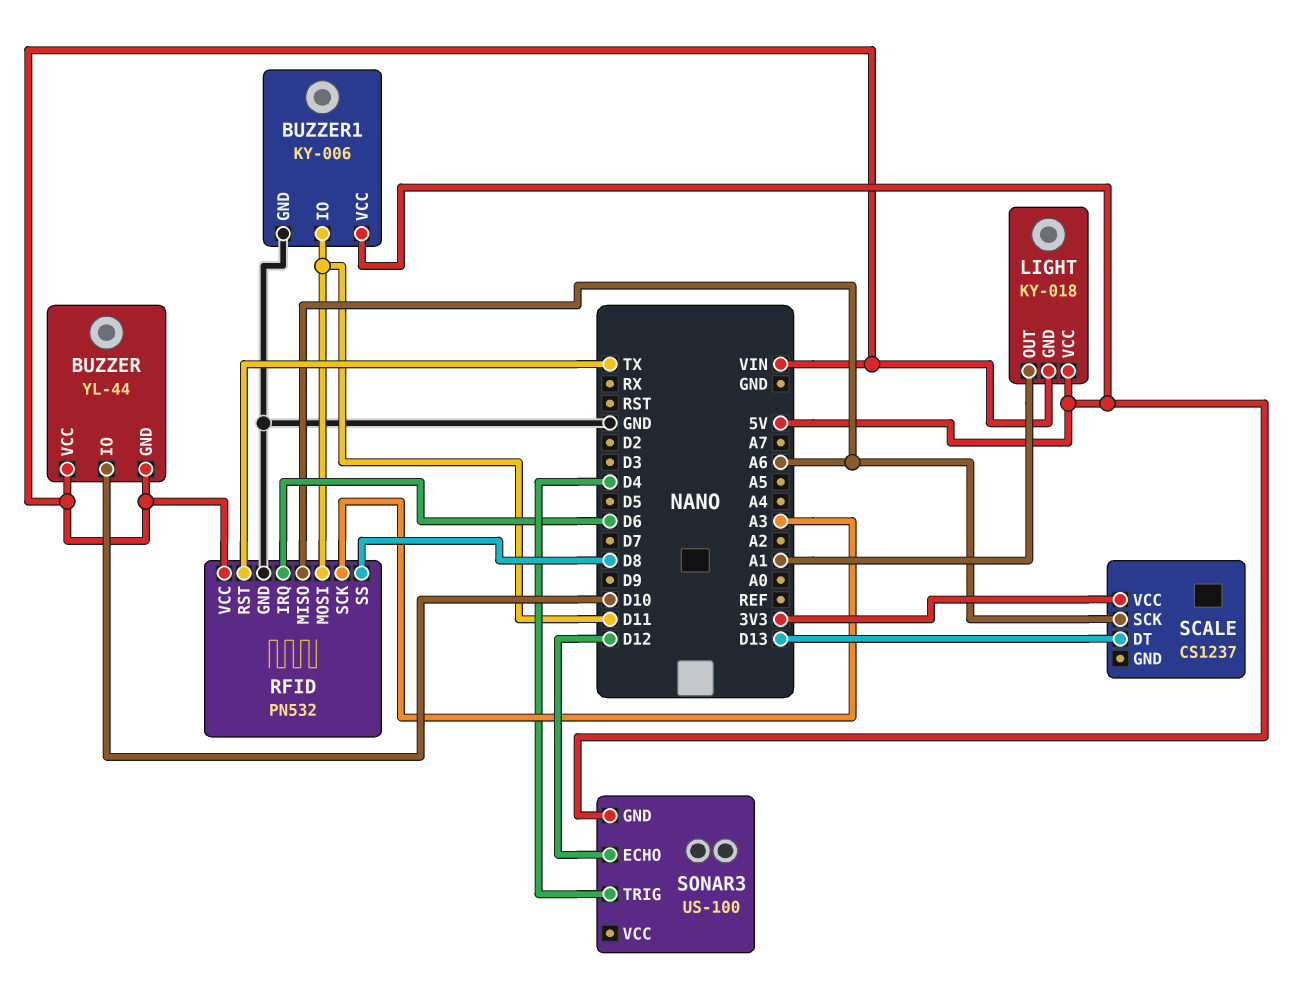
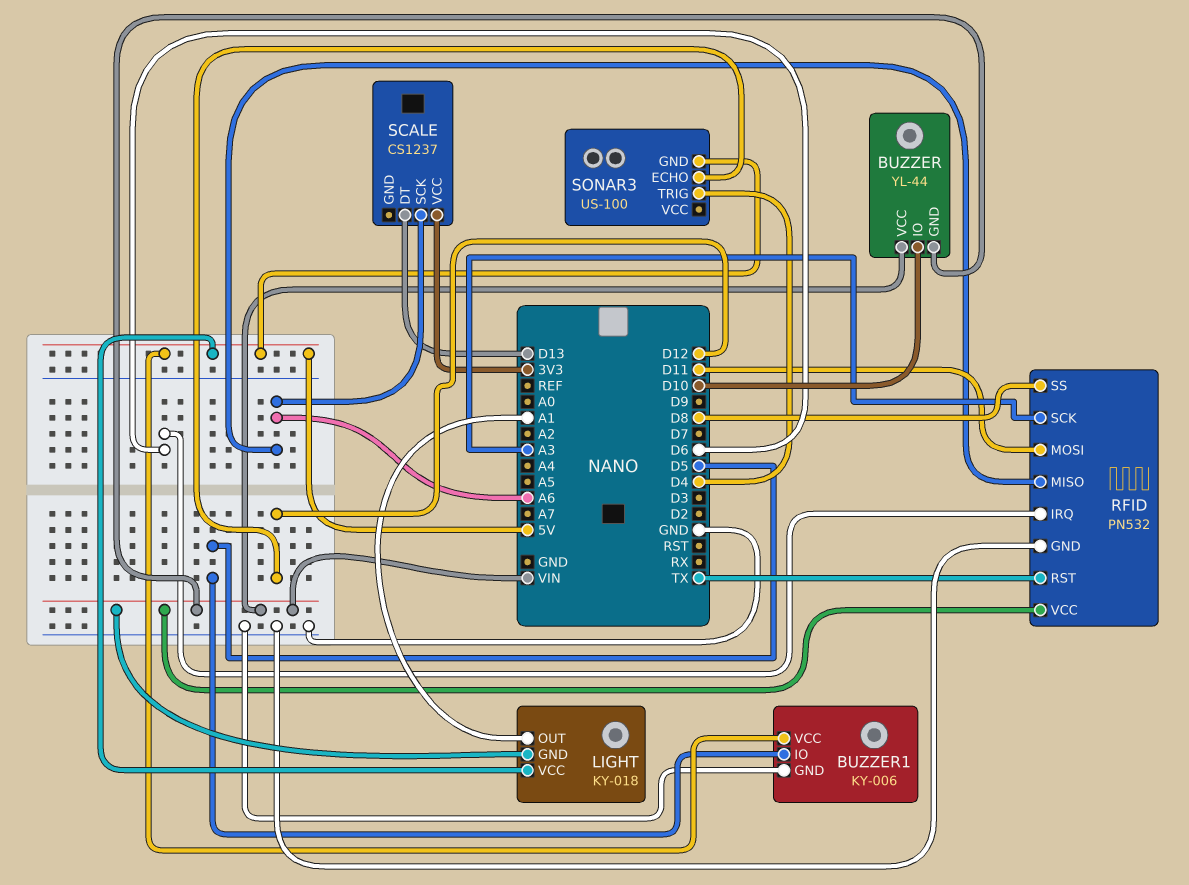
BUZZER1 pin IO: D11 -> D5

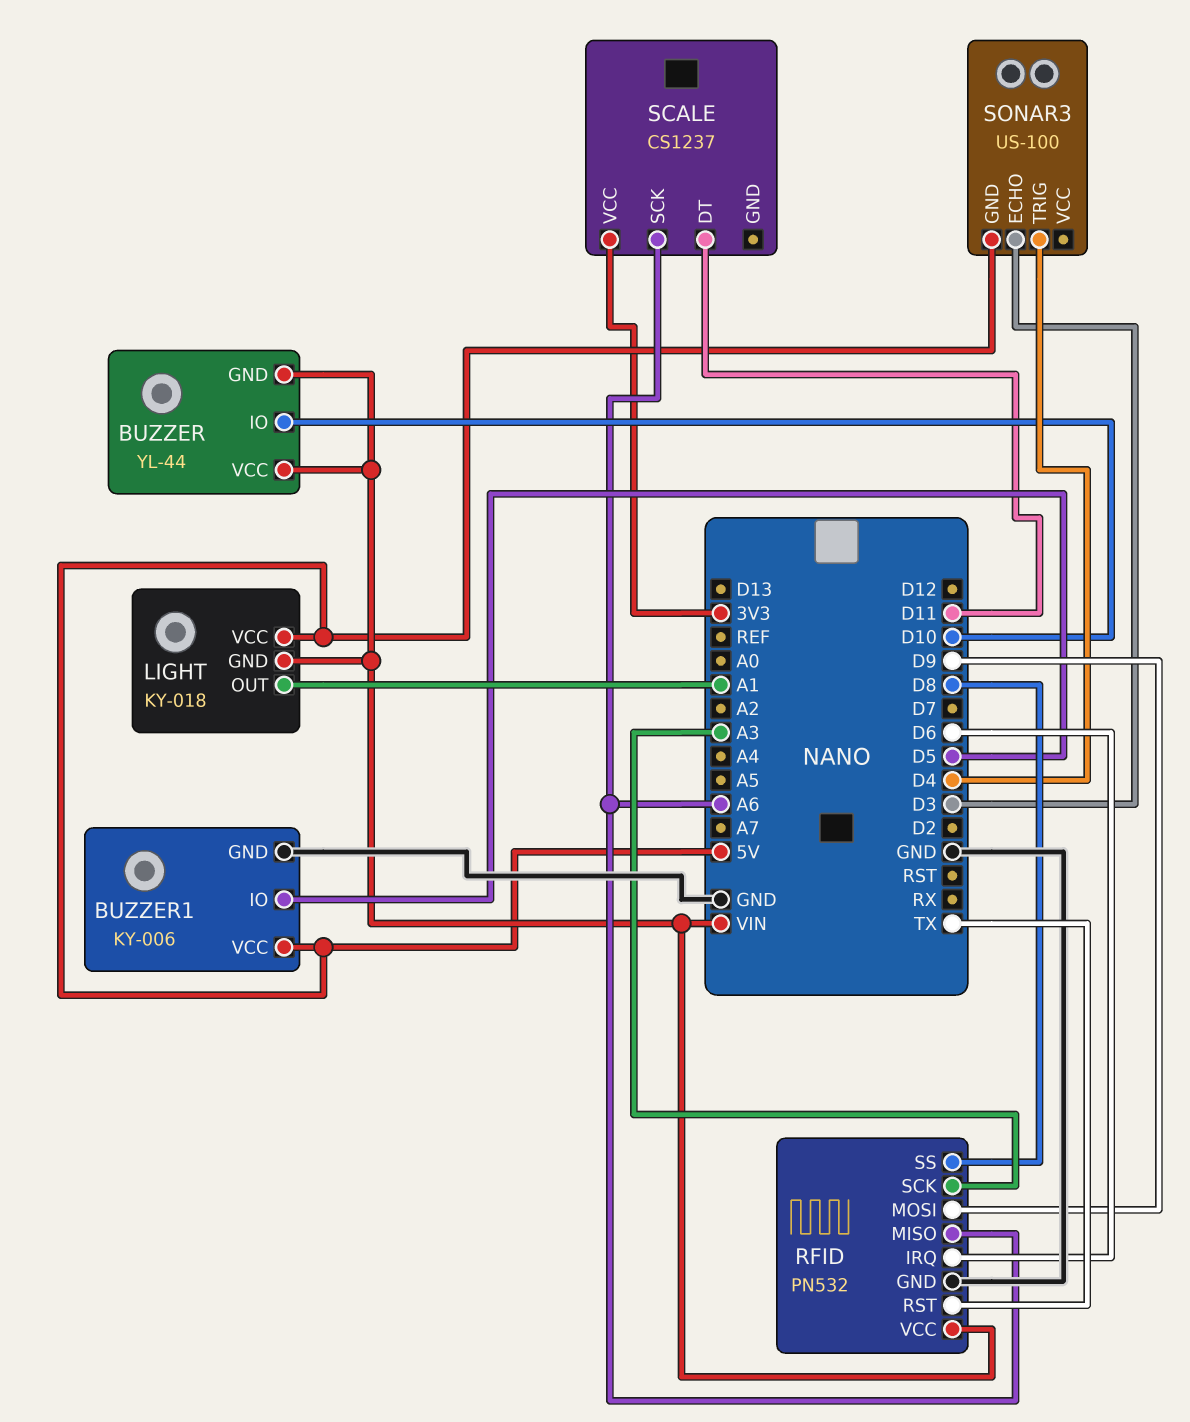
RFID pin MOSI: D11 -> D9
SCALE pin DT: D13 -> D11
SONAR3 pin ECHO: D12 -> D3

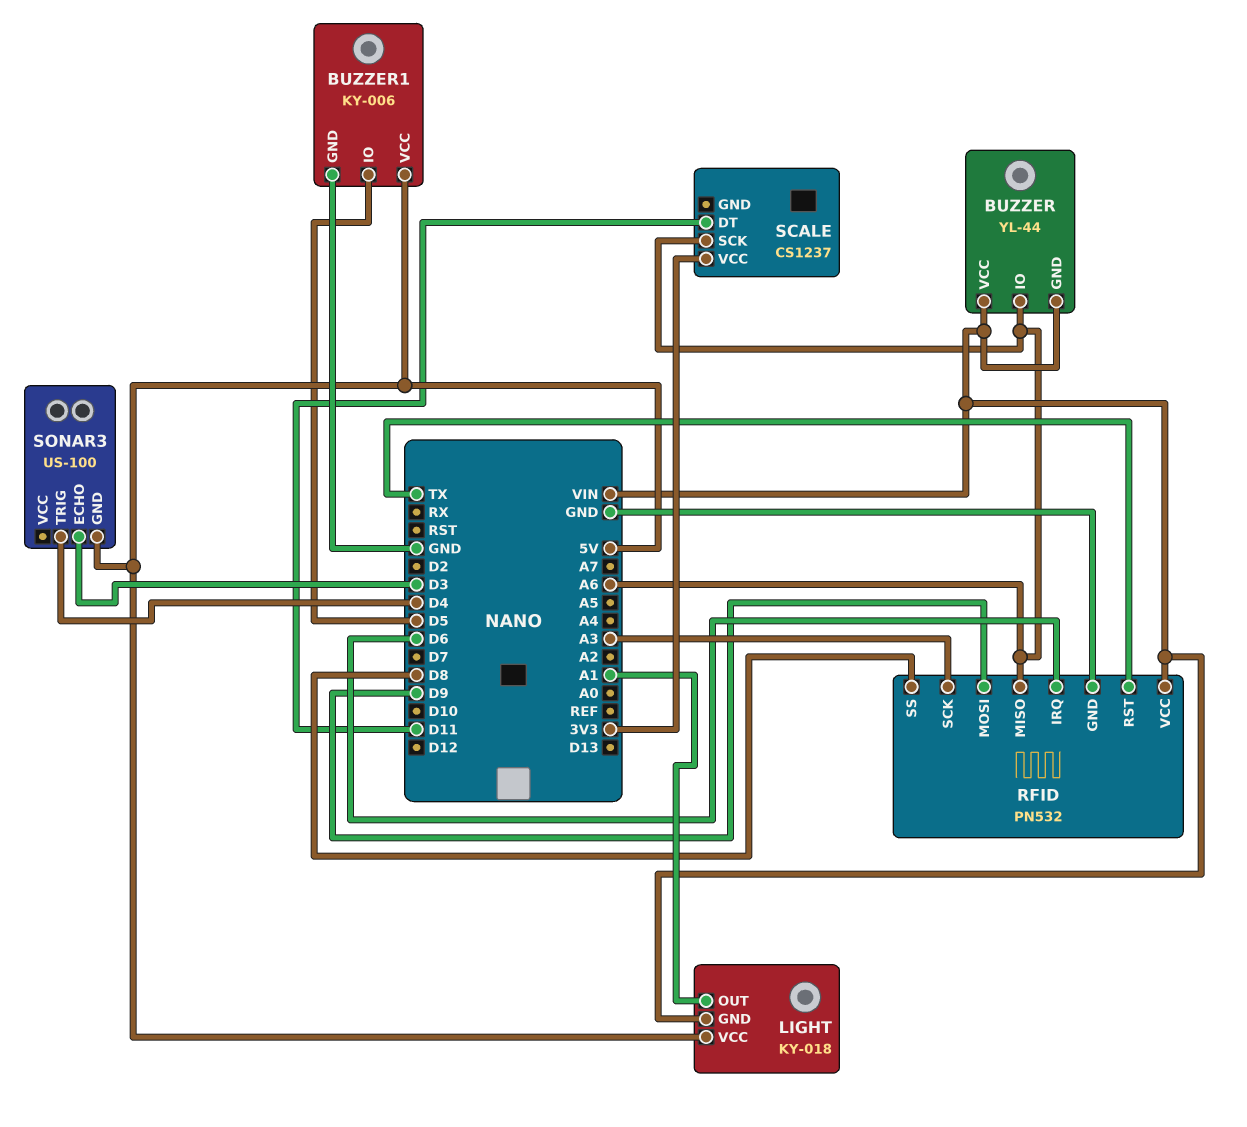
BUZZER pin IO: D10 -> A6

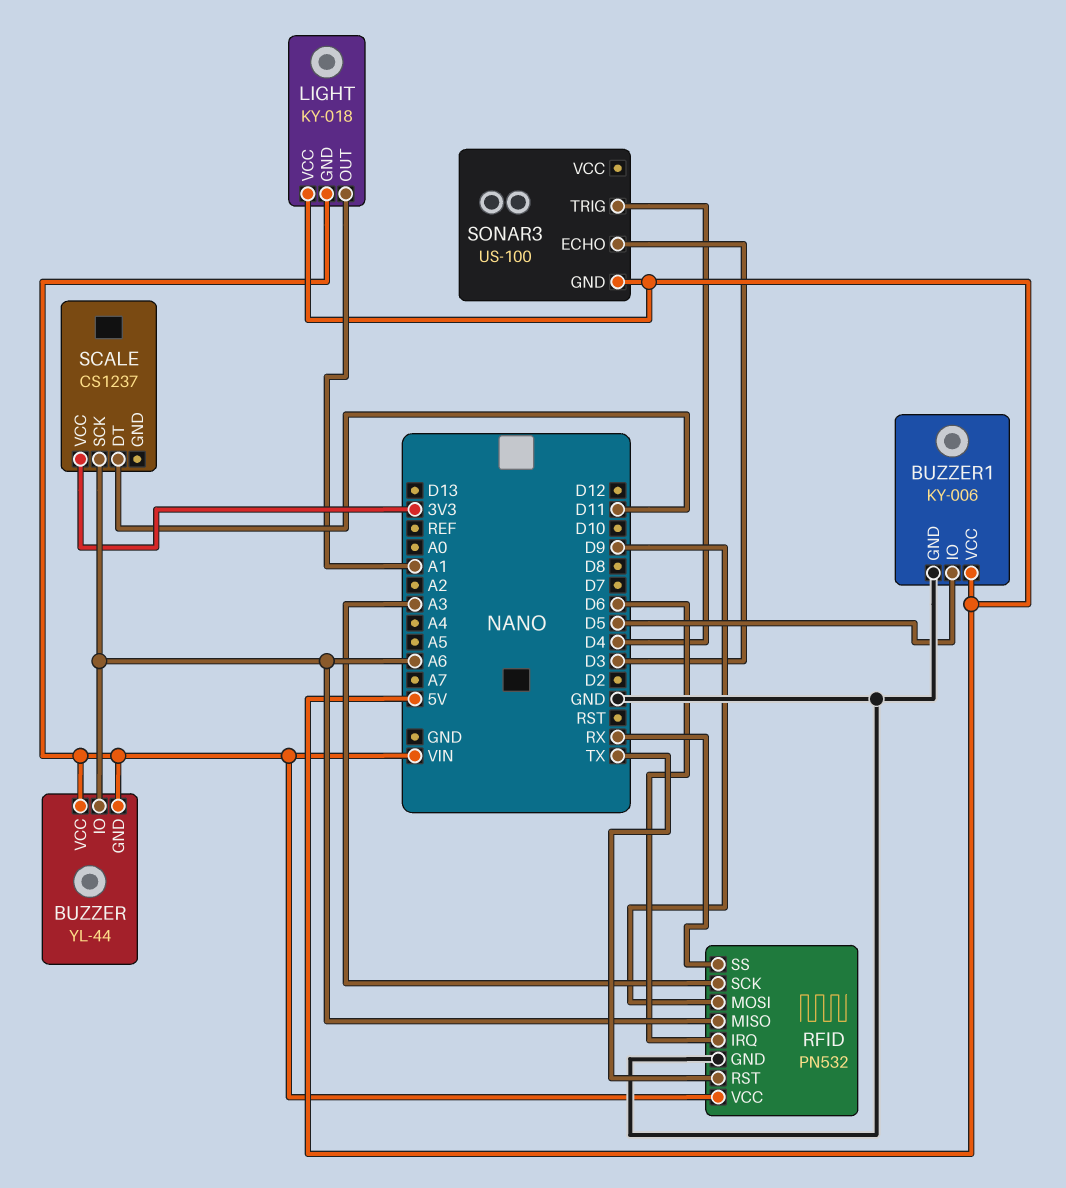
RFID pin SS: D8 -> RX

